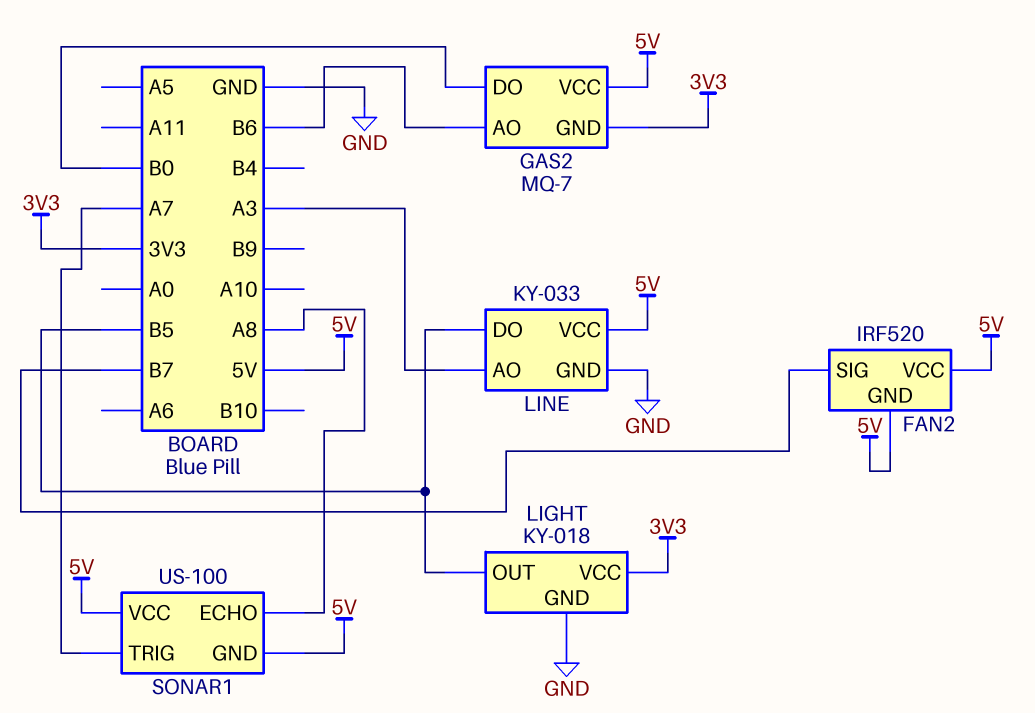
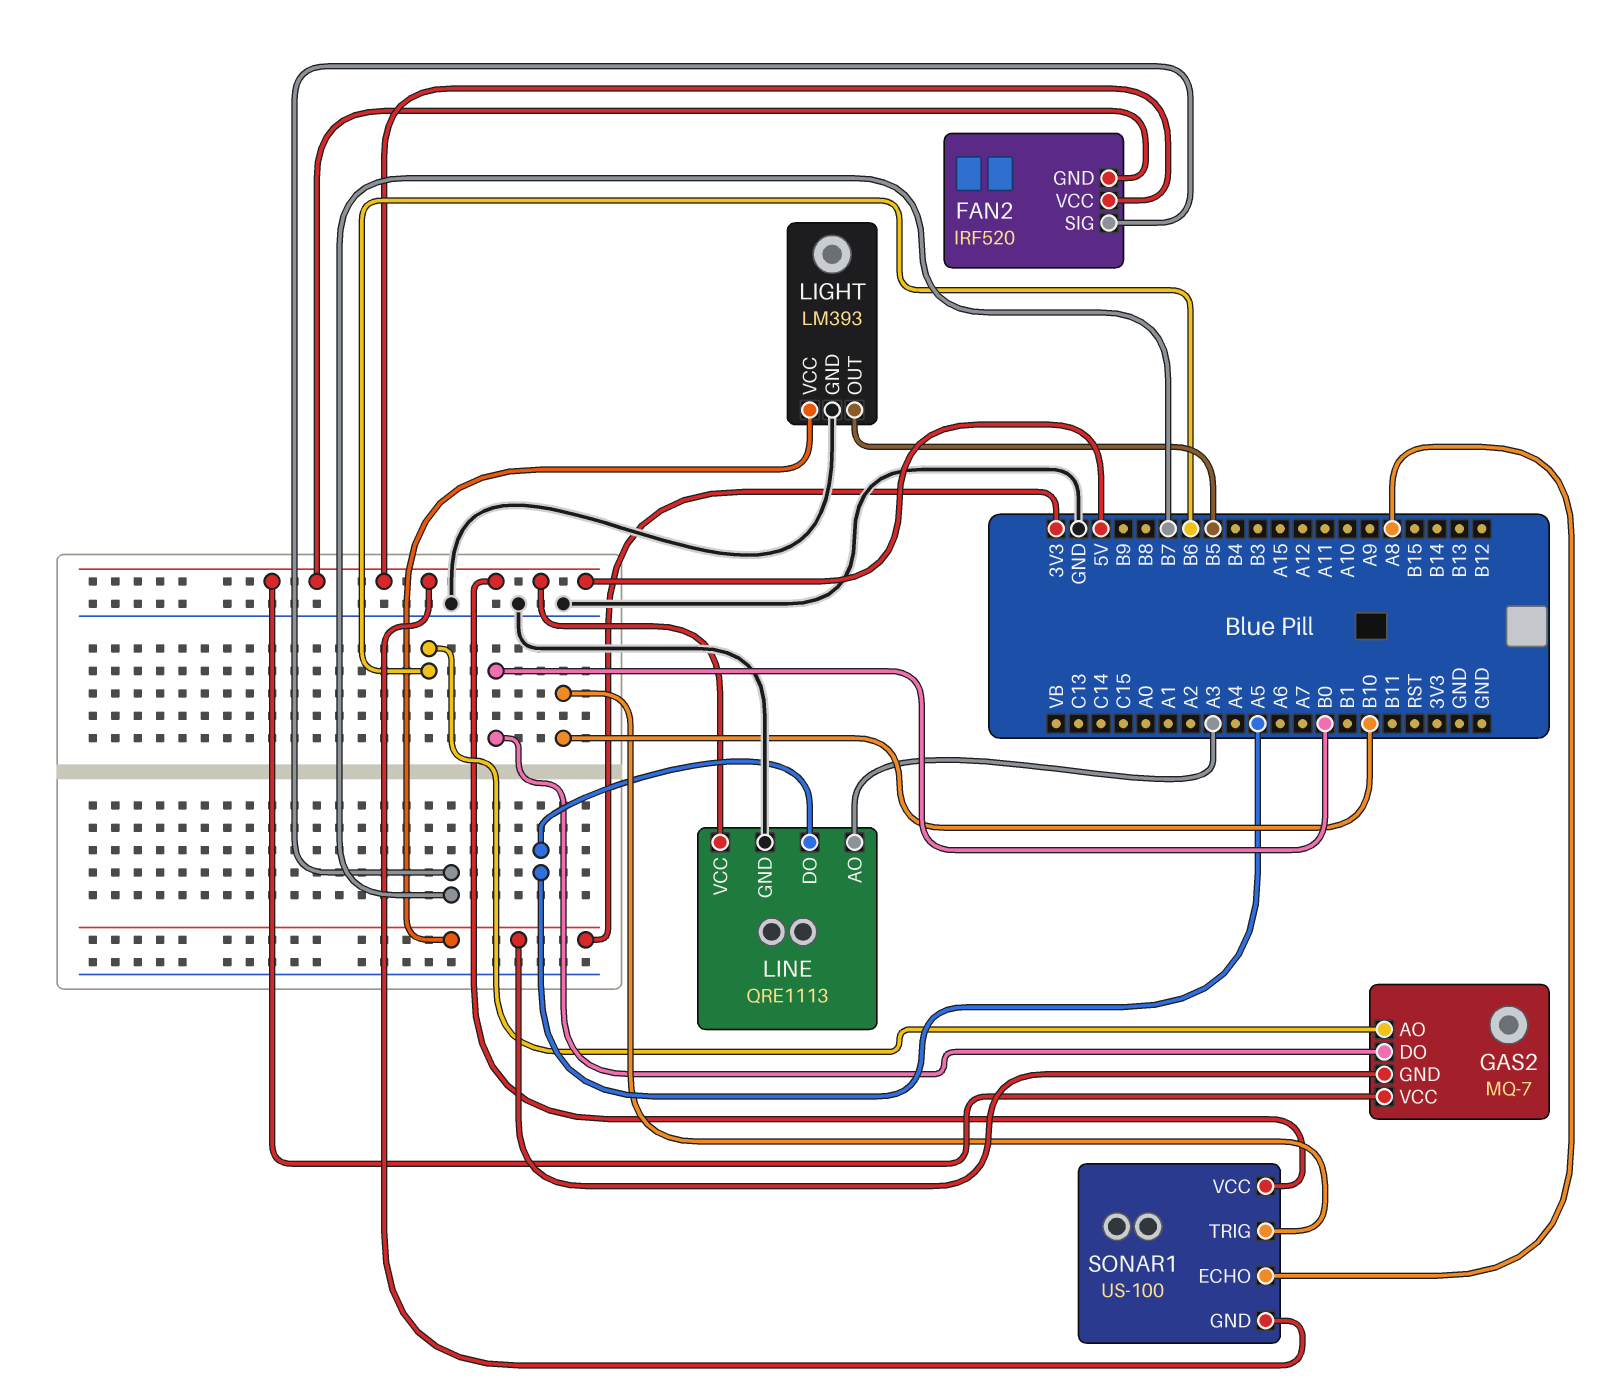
LIGHT: KY-018 -> LM393
LINE: KY-033 -> QRE1113
LINE pin DO: B5 -> A5
SONAR1 pin TRIG: A7 -> B10

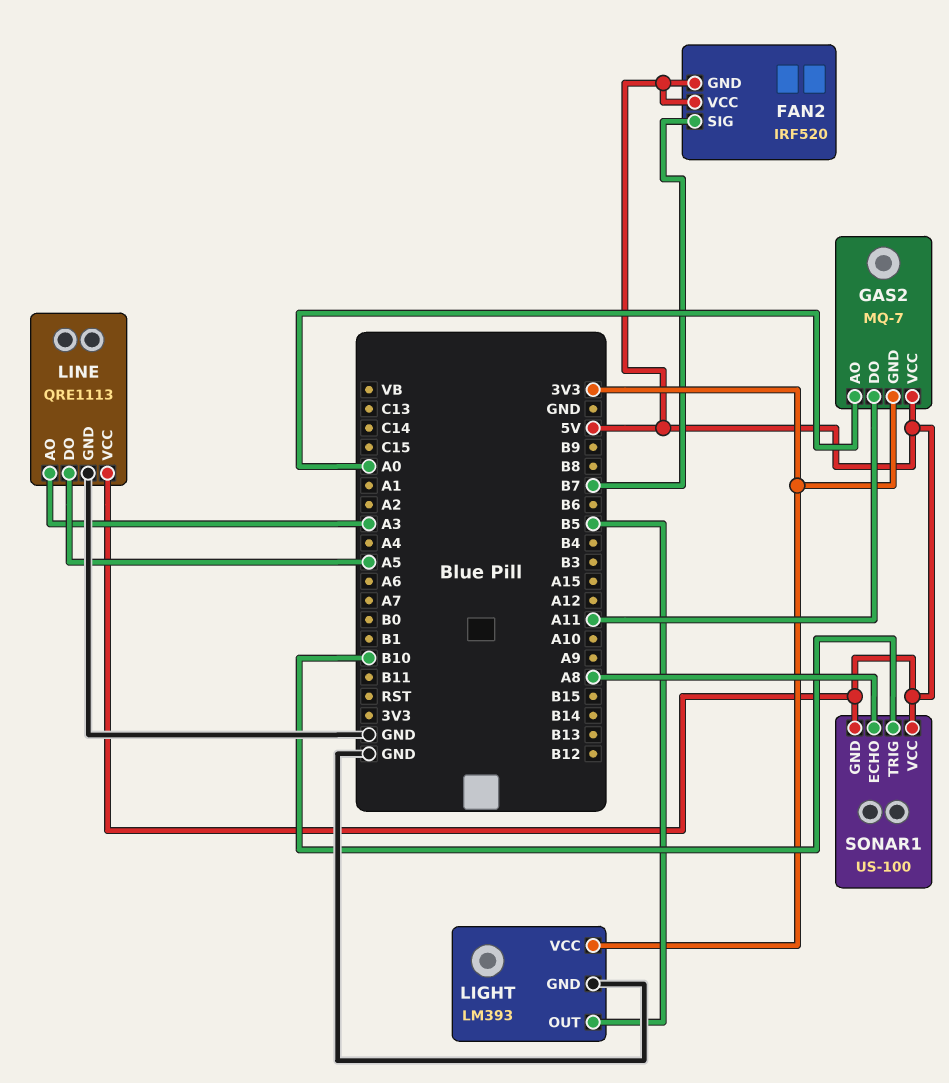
GAS2 pin AO: B6 -> A0
GAS2 pin DO: B0 -> A11

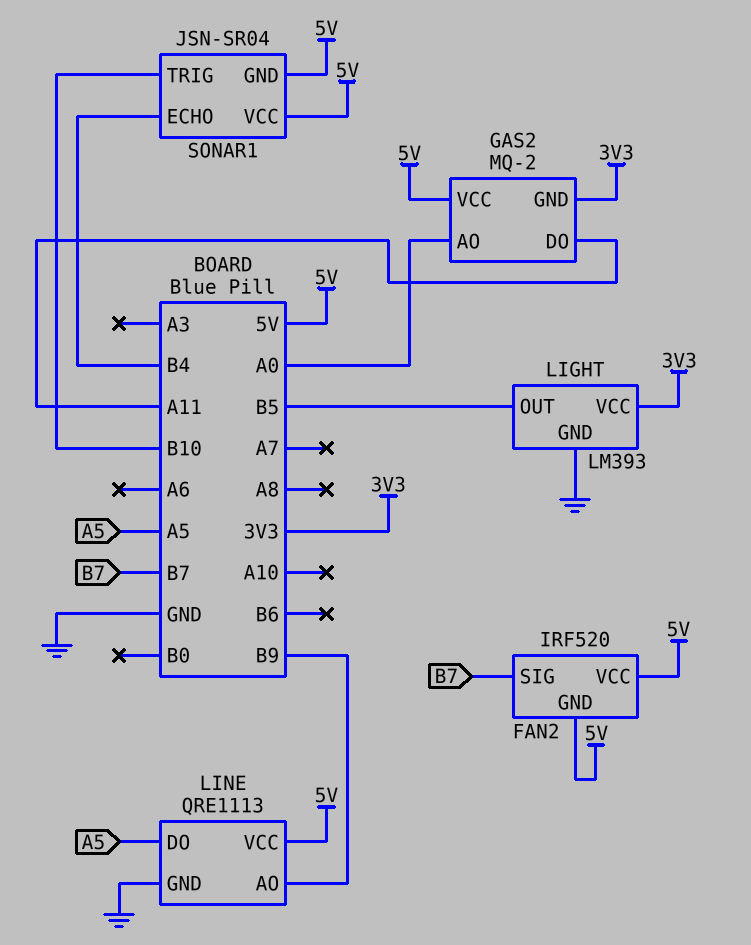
GAS2: MQ-7 -> MQ-2
LINE pin AO: A3 -> B9
SONAR1: US-100 -> JSN-SR04
SONAR1 pin ECHO: A8 -> B4

